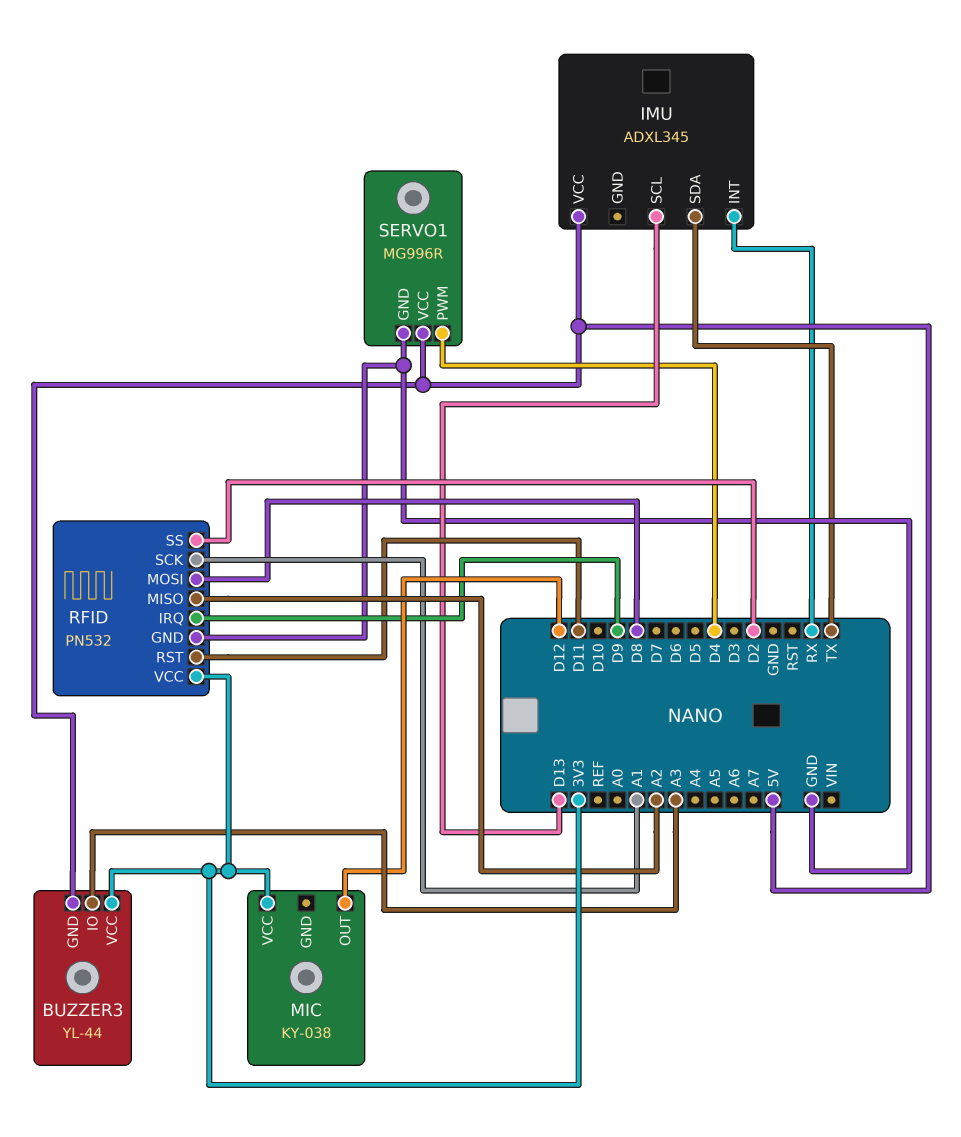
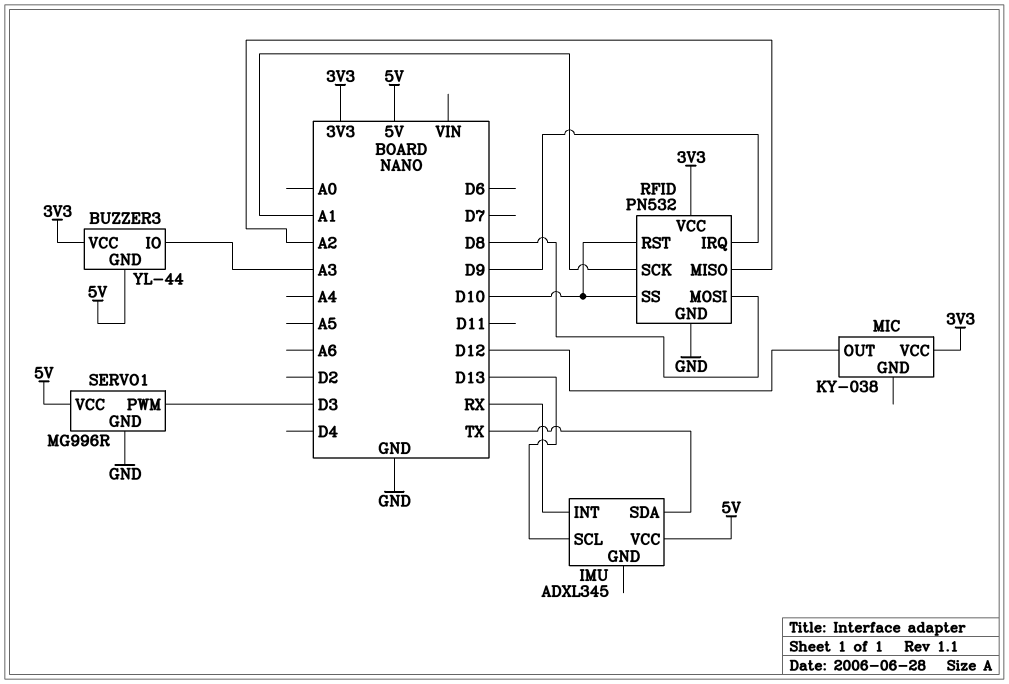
RFID pin RST: D11 -> D10
RFID pin SS: D2 -> D10
SERVO1 pin PWM: D4 -> D3

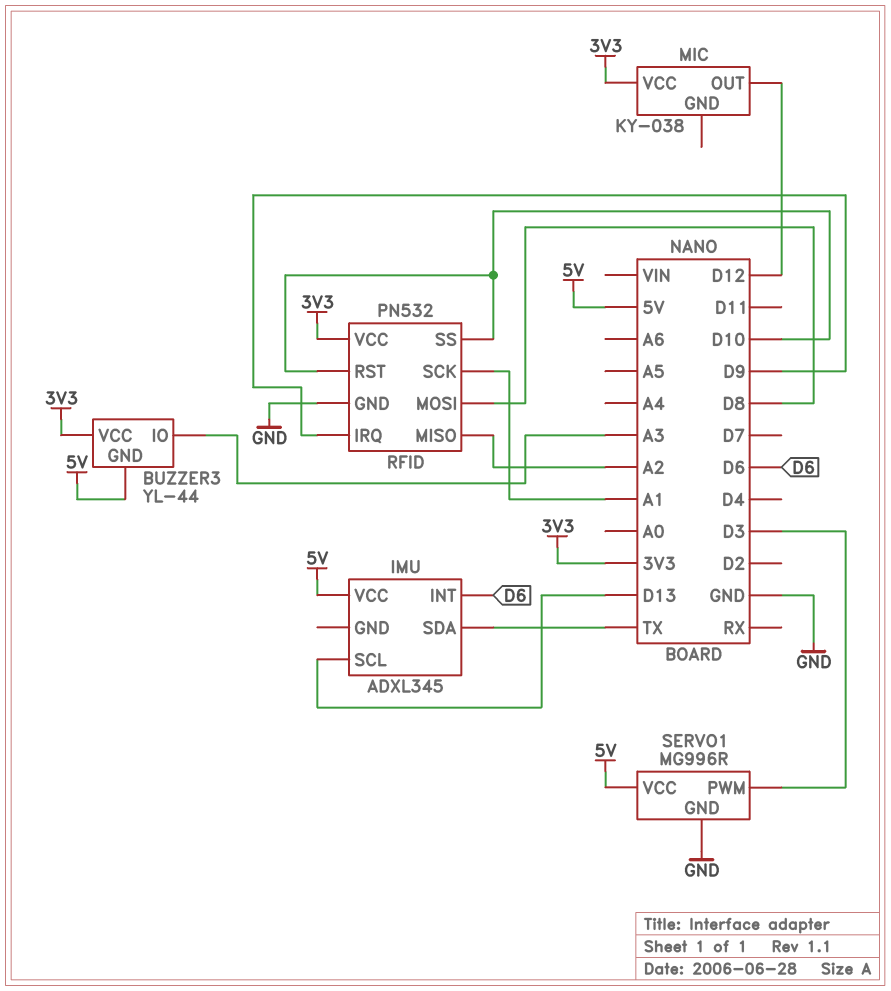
IMU pin INT: RX -> D6

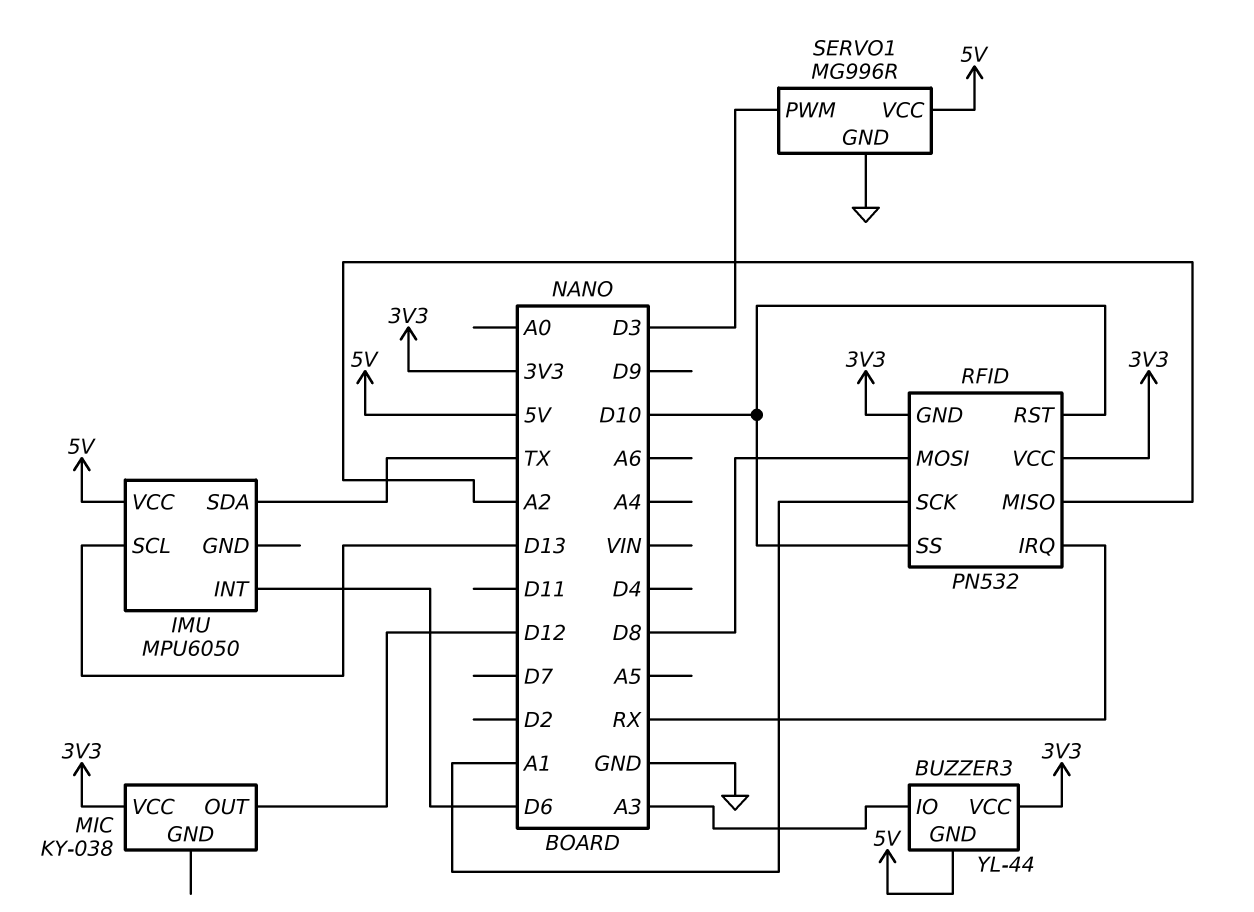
IMU: ADXL345 -> MPU6050
RFID pin GND: GND -> 3V3
RFID pin IRQ: D9 -> RX

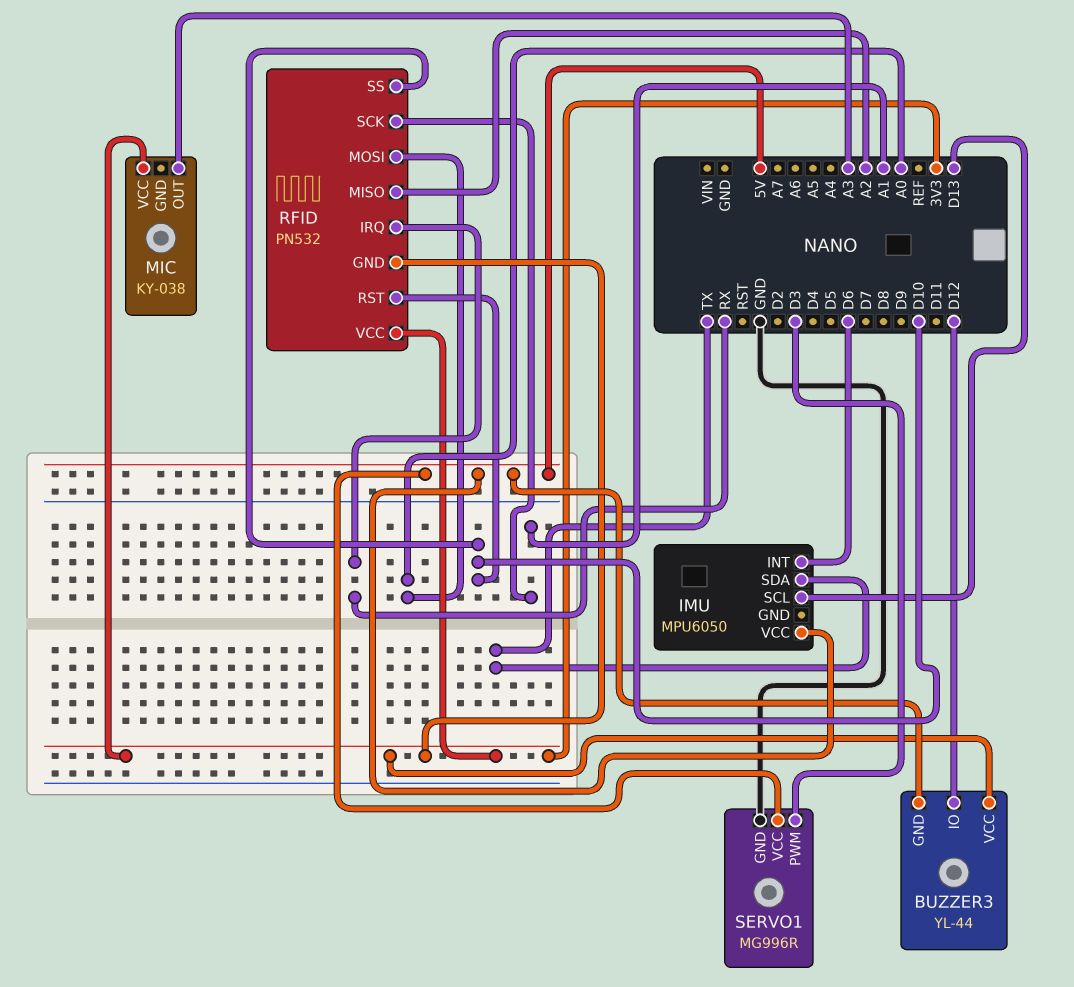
BUZZER3 pin IO: A3 -> D12
MIC pin OUT: D12 -> A3
RFID pin MOSI: D8 -> A0

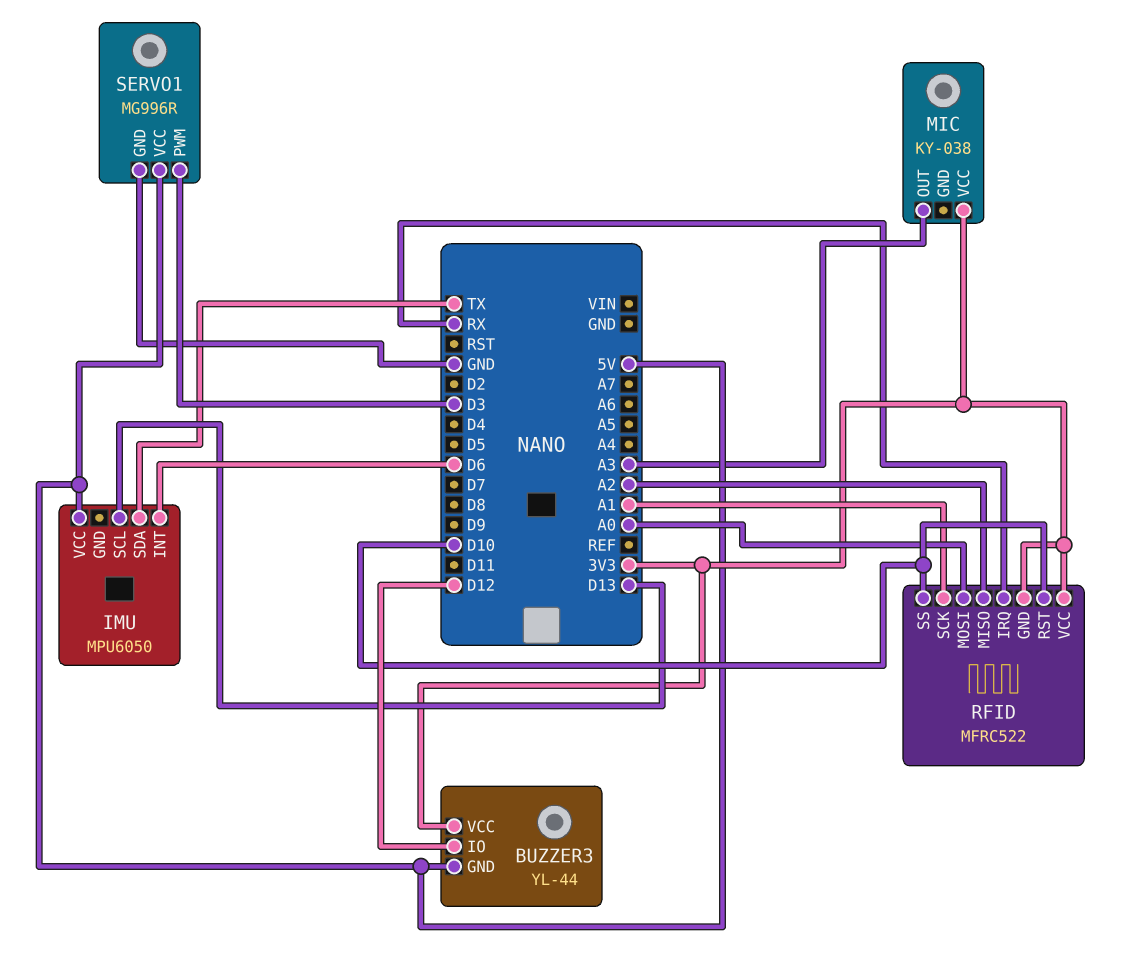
RFID: PN532 -> MFRC522

